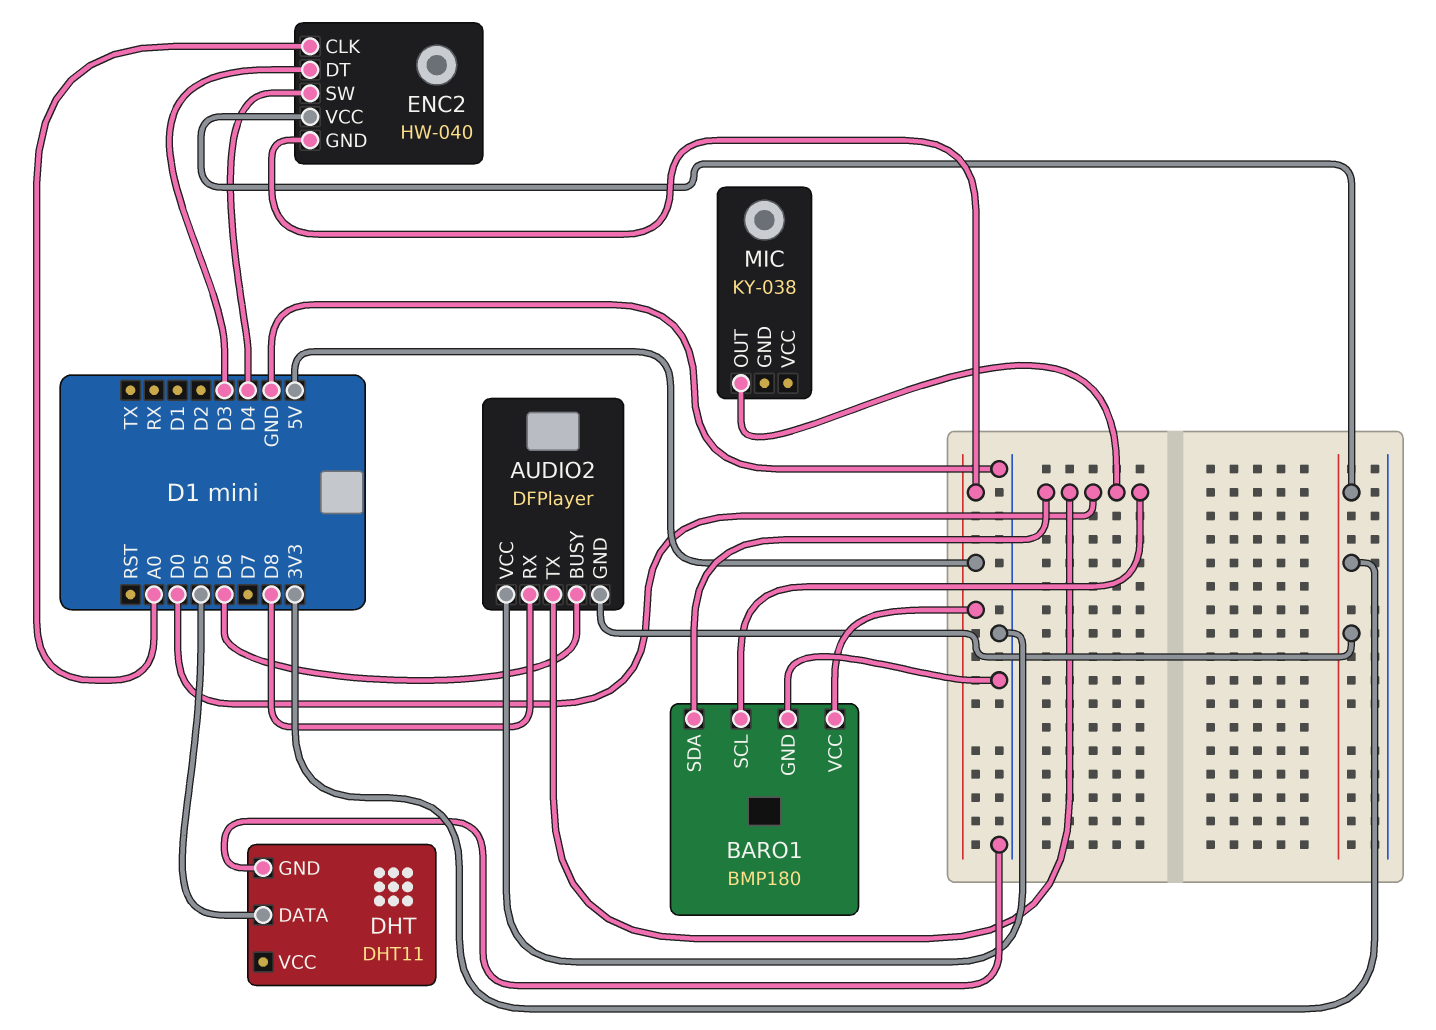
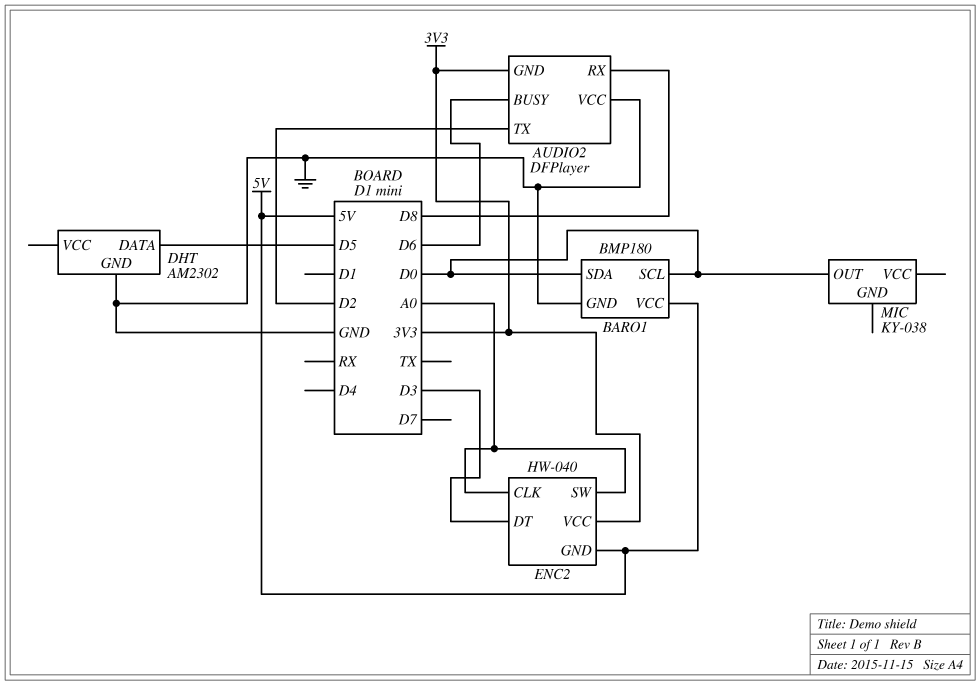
AUDIO2 pin TX: D0 -> D2
DHT: DHT11 -> AM2302
ENC2 pin SW: D4 -> A0

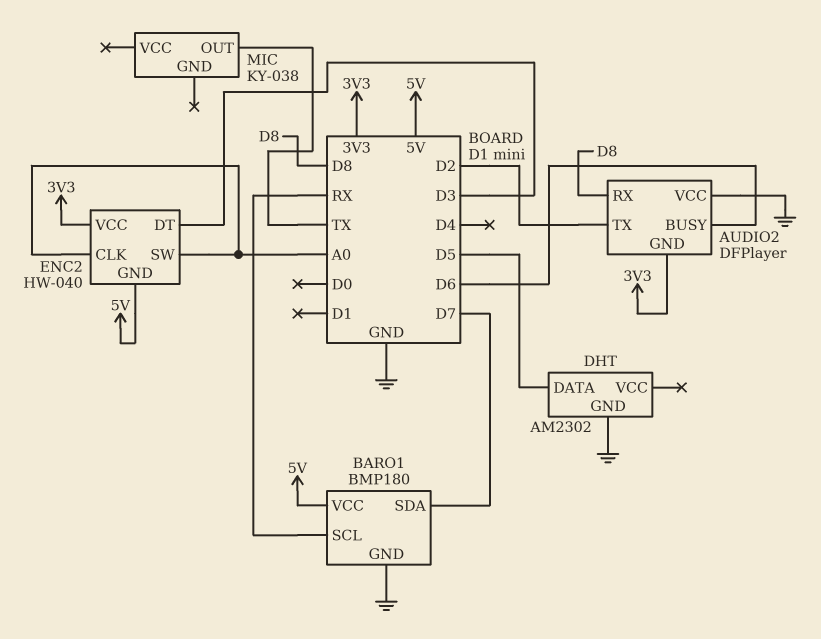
BARO1 pin SCL: D0 -> RX
BARO1 pin SDA: D0 -> D7
MIC pin OUT: D0 -> TX

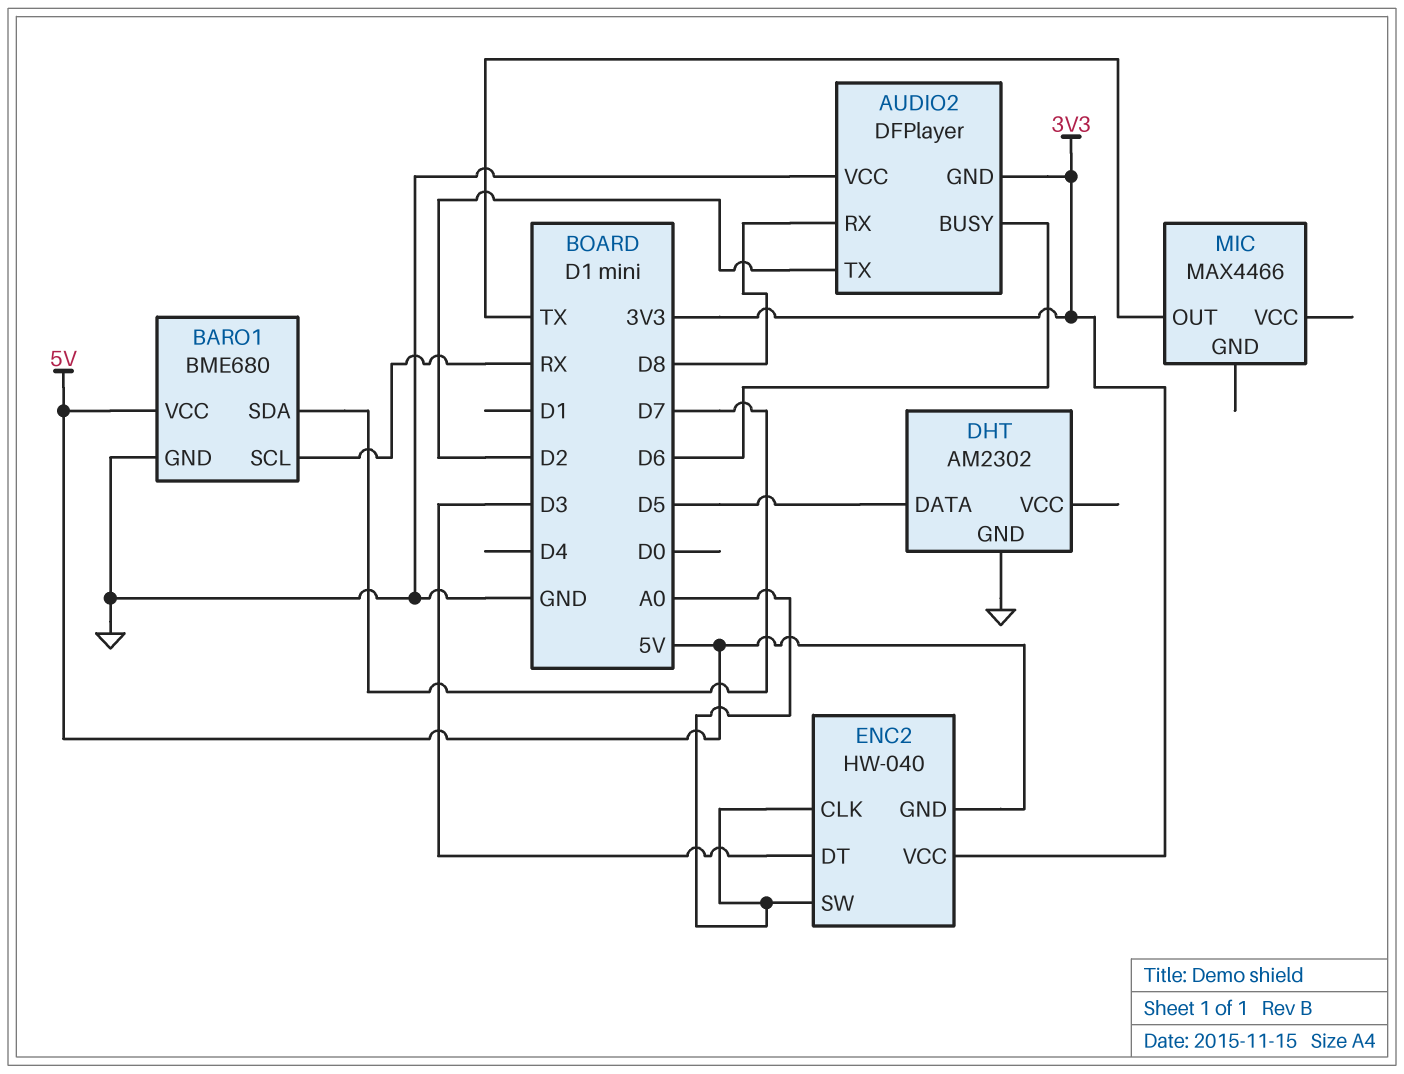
BARO1: BMP180 -> BME680
MIC: KY-038 -> MAX4466

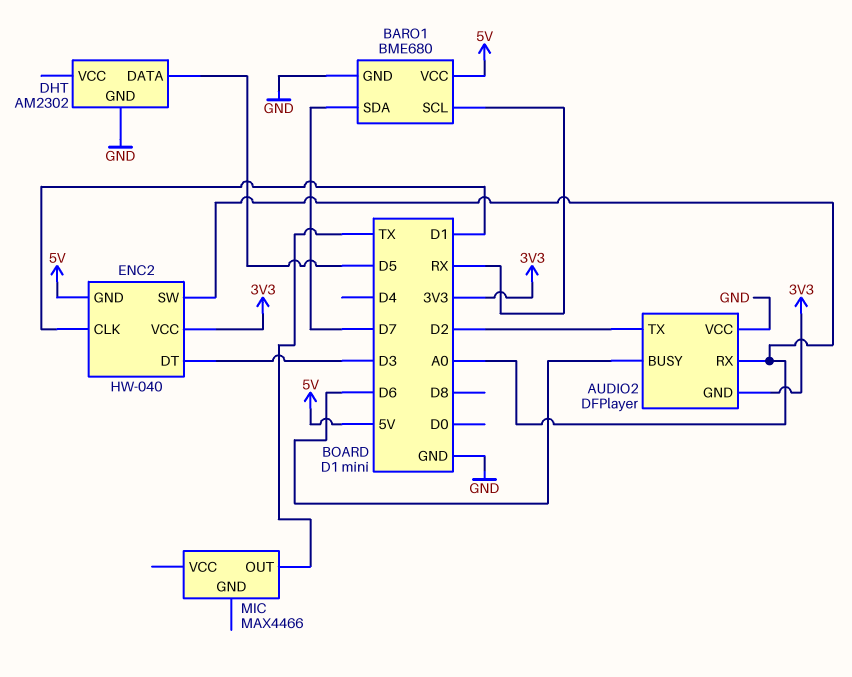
AUDIO2 pin RX: D8 -> A0
ENC2 pin CLK: A0 -> D1

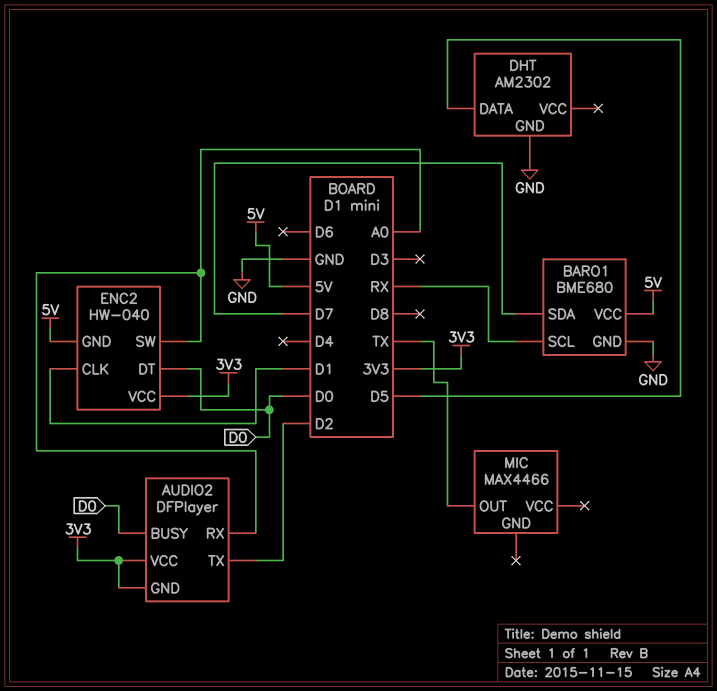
AUDIO2 pin BUSY: D6 -> D0
AUDIO2 pin VCC: GND -> 3V3
ENC2 pin DT: D3 -> D0

